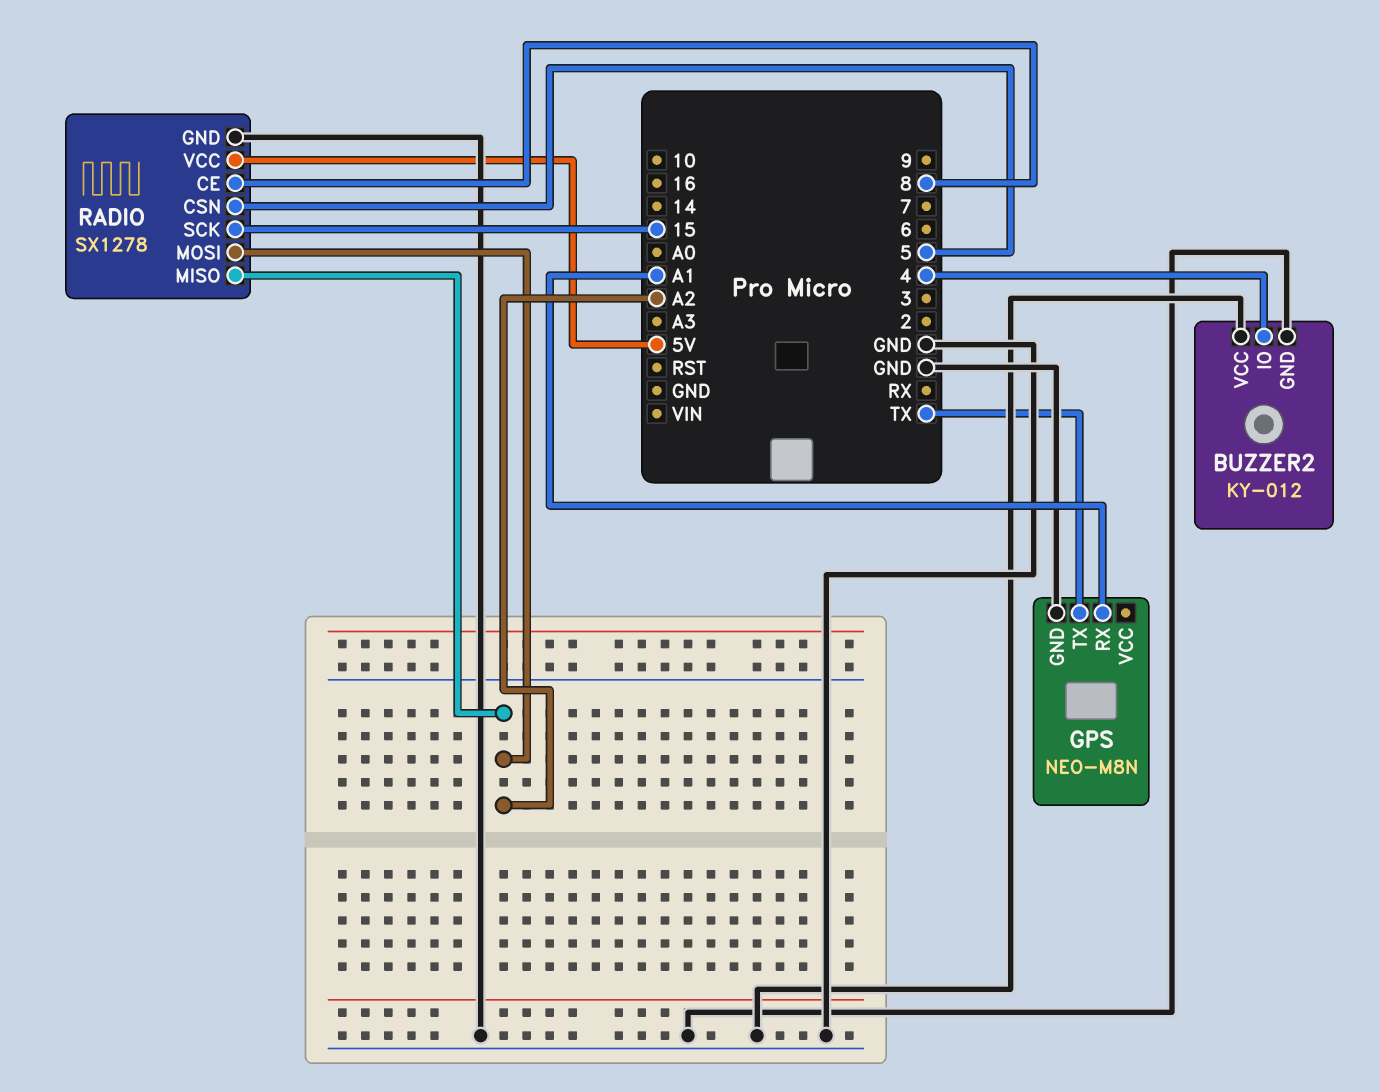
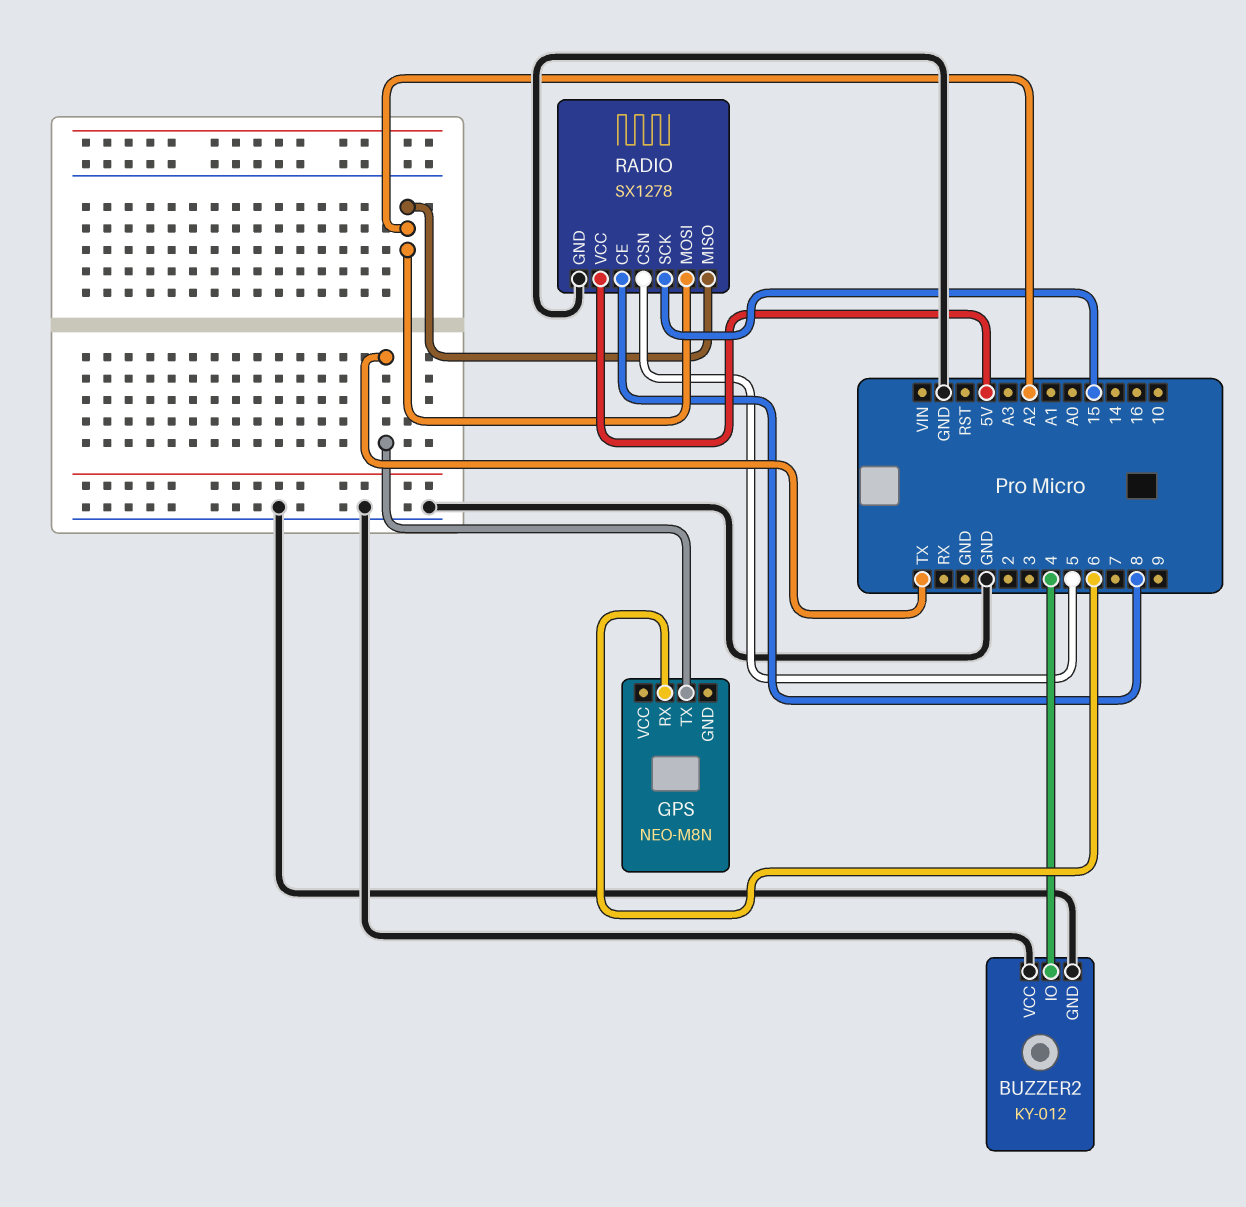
GPS pin GND: GND -> none
GPS pin RX: A1 -> 6

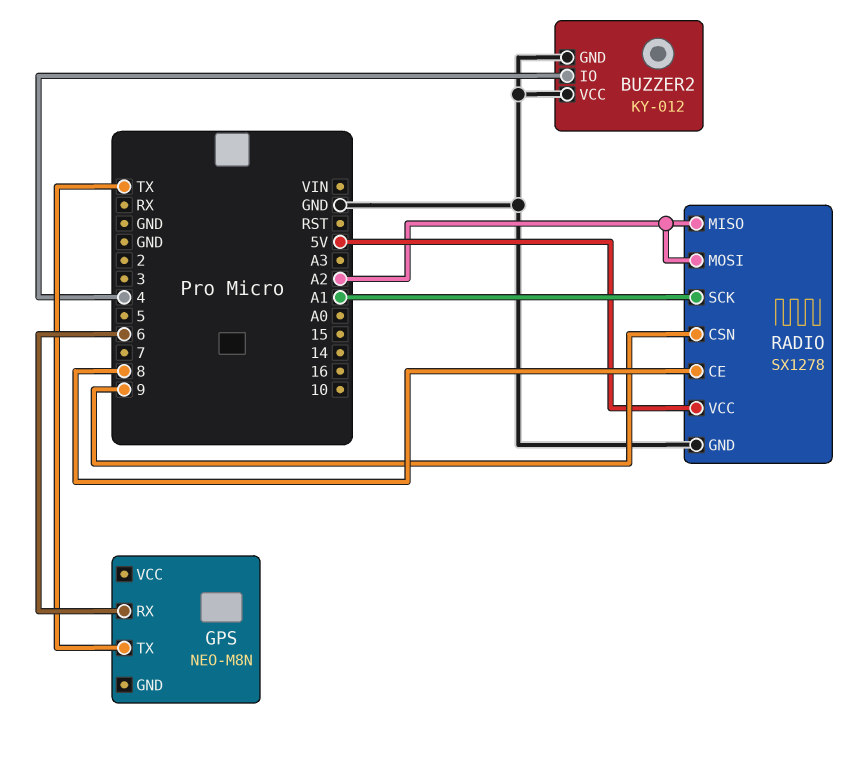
RADIO pin CSN: 5 -> 9
RADIO pin SCK: 15 -> A1

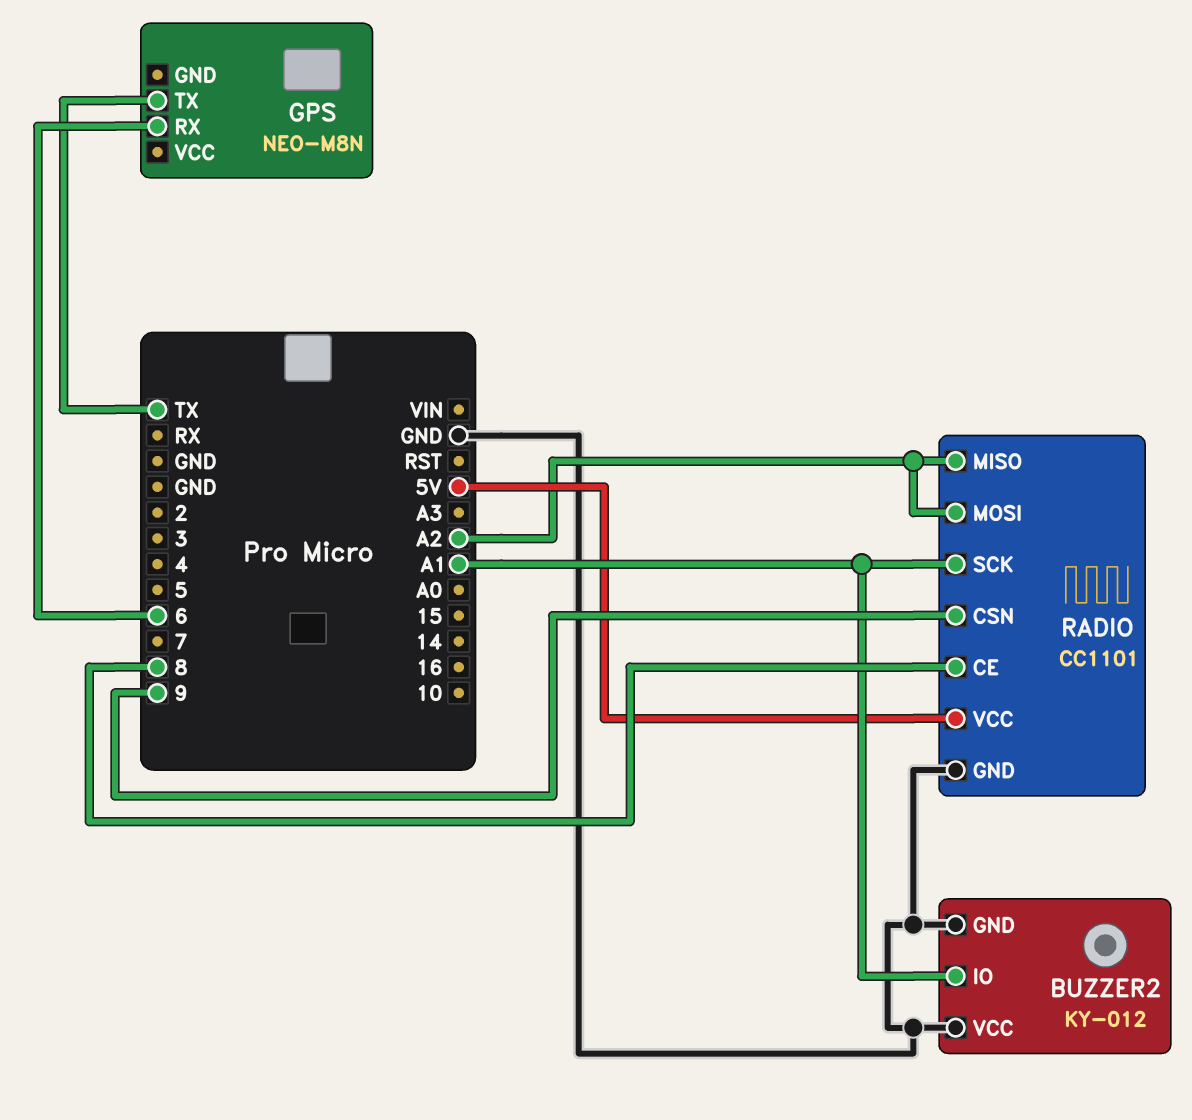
BUZZER2 pin IO: 4 -> A1
RADIO: SX1278 -> CC1101

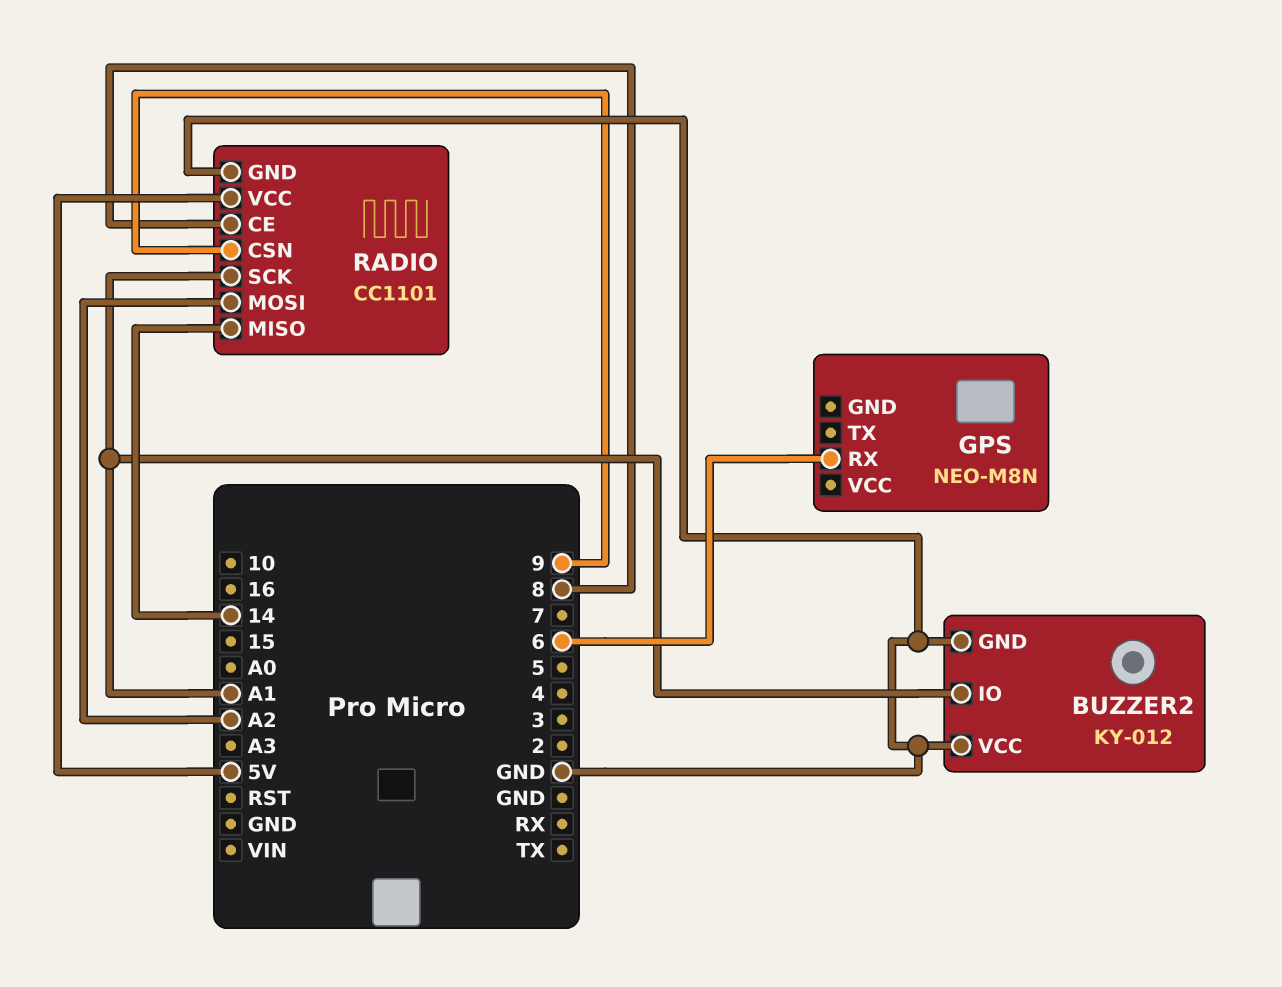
GPS pin TX: TX -> none
RADIO pin MISO: A2 -> 14

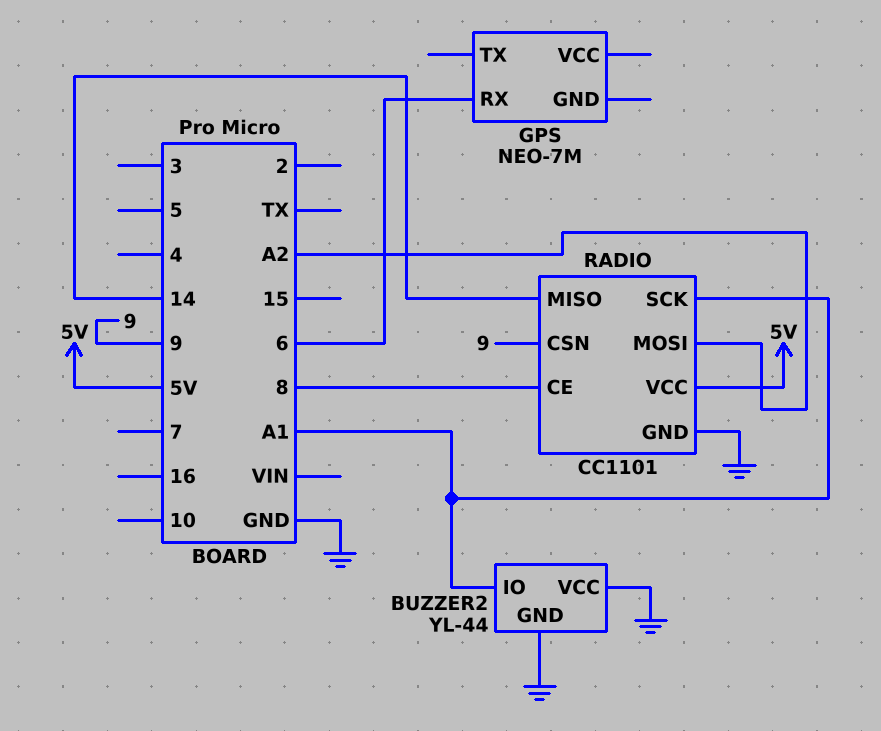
BUZZER2: KY-012 -> YL-44
GPS: NEO-M8N -> NEO-7M

